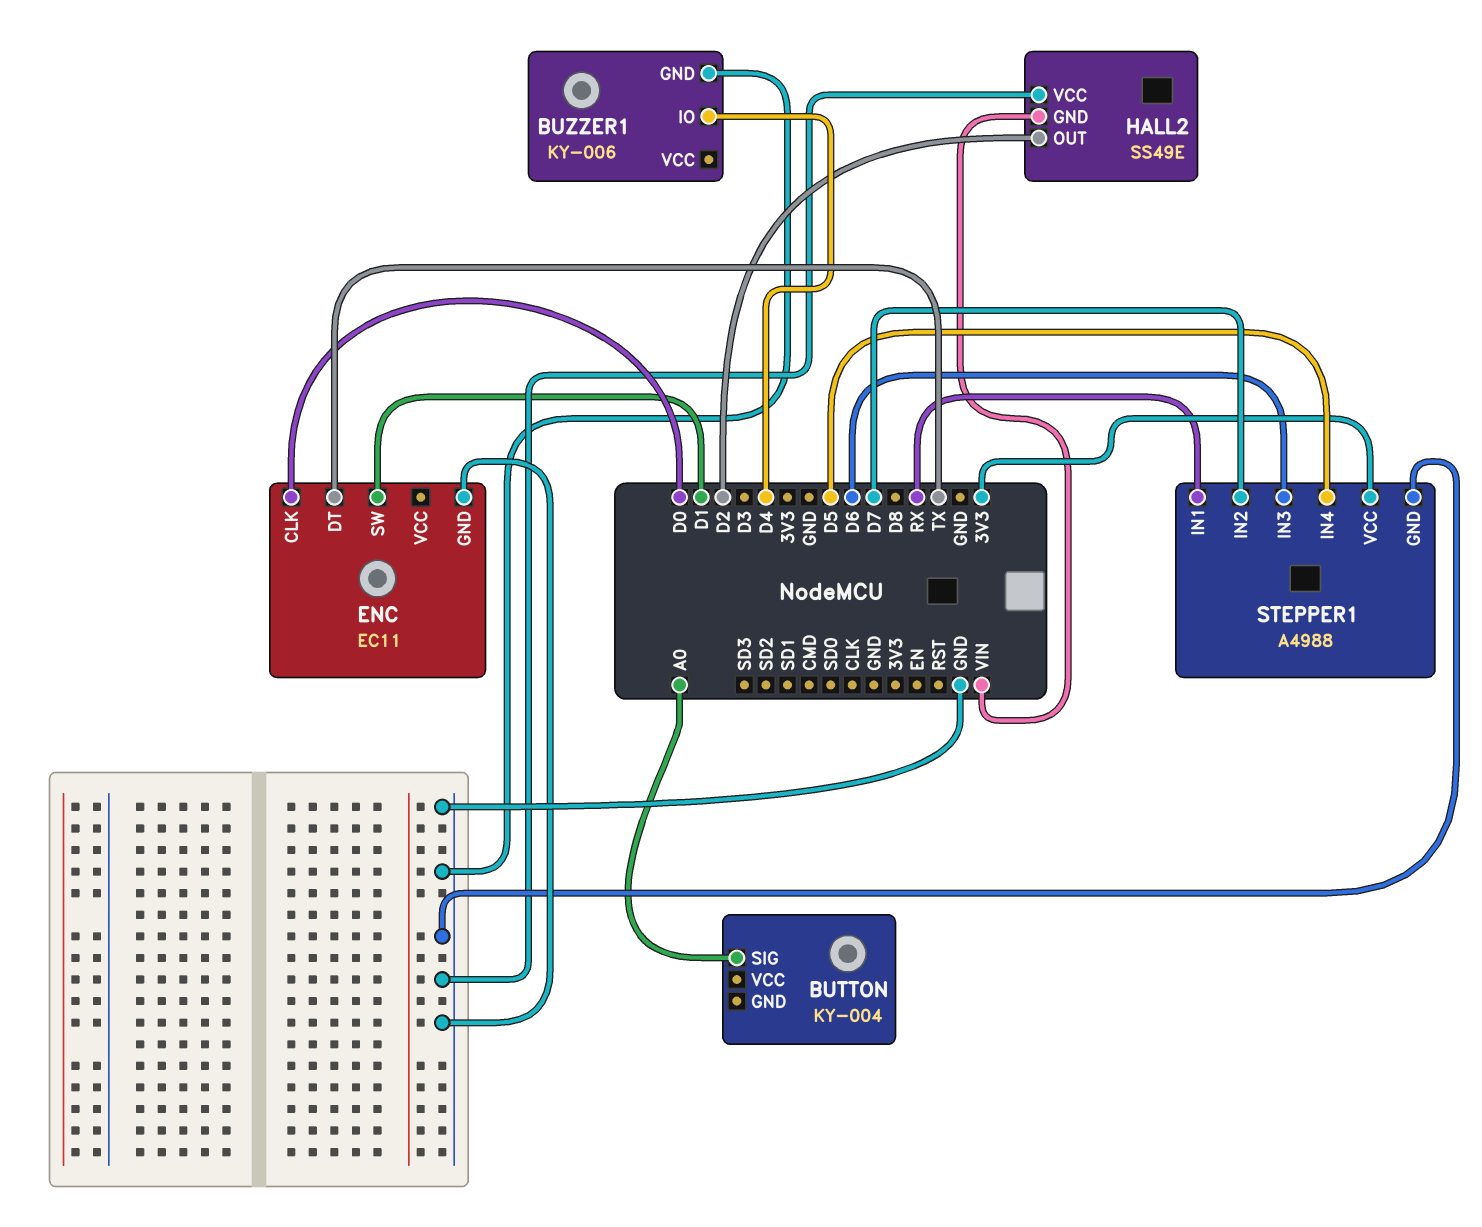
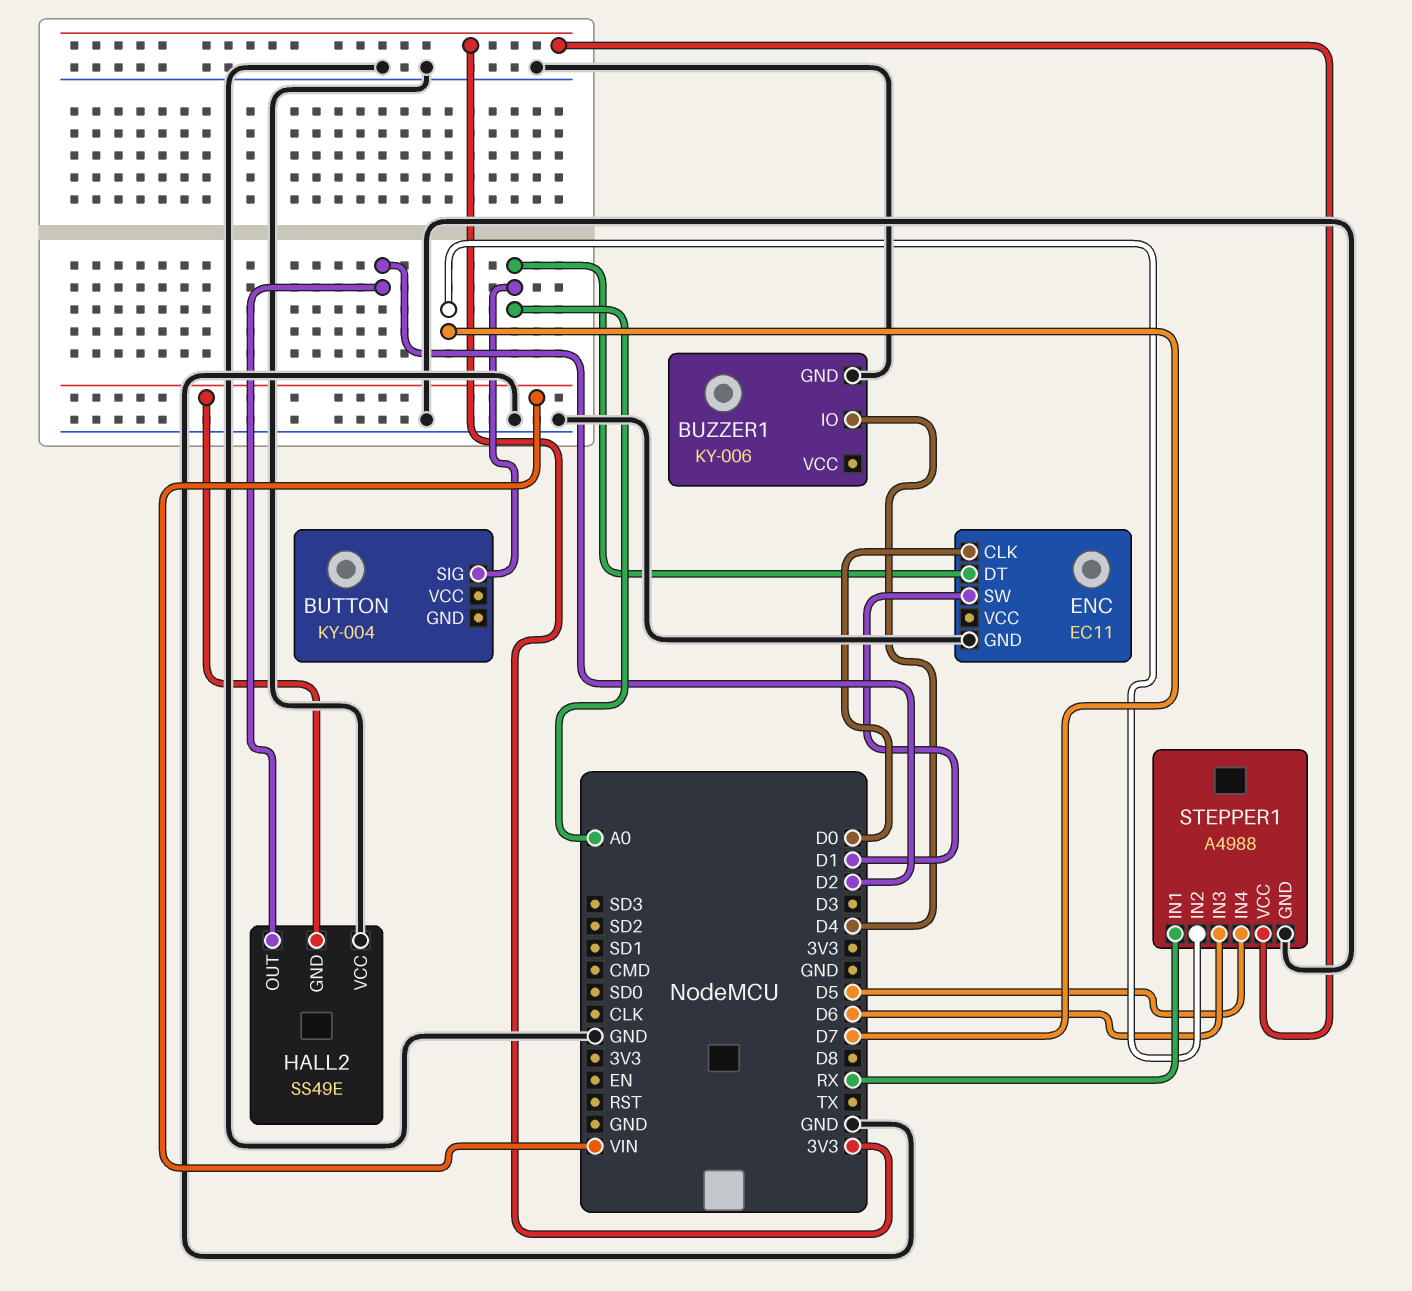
ENC pin DT: TX -> A0

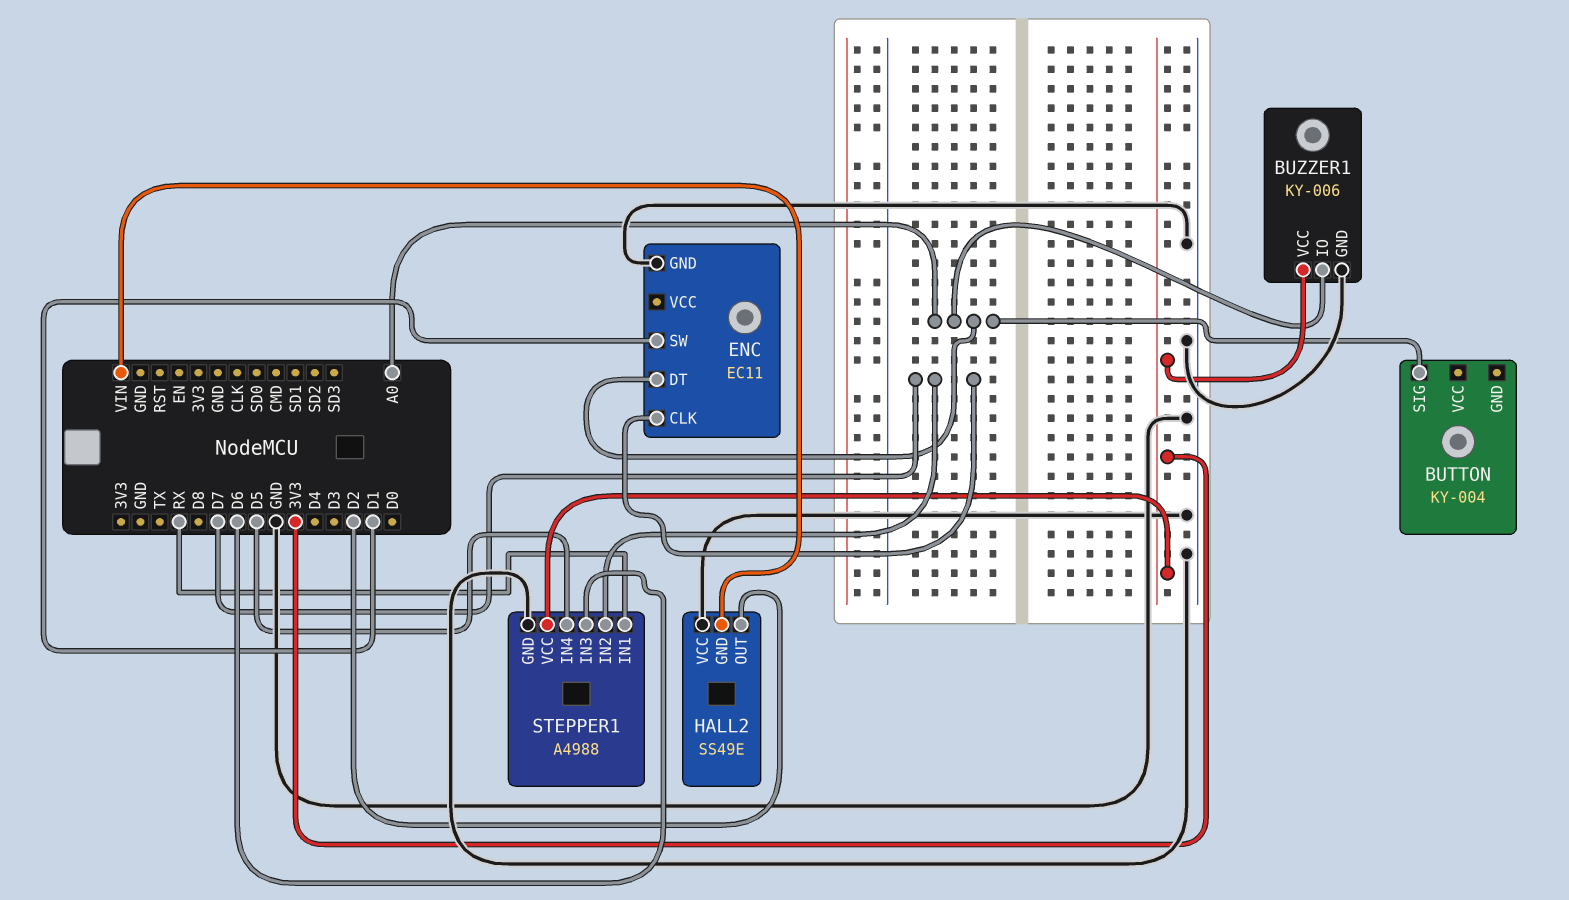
BUZZER1 pin IO: D4 -> A0
BUZZER1 pin VCC: none -> 3V3
ENC pin CLK: D0 -> D7

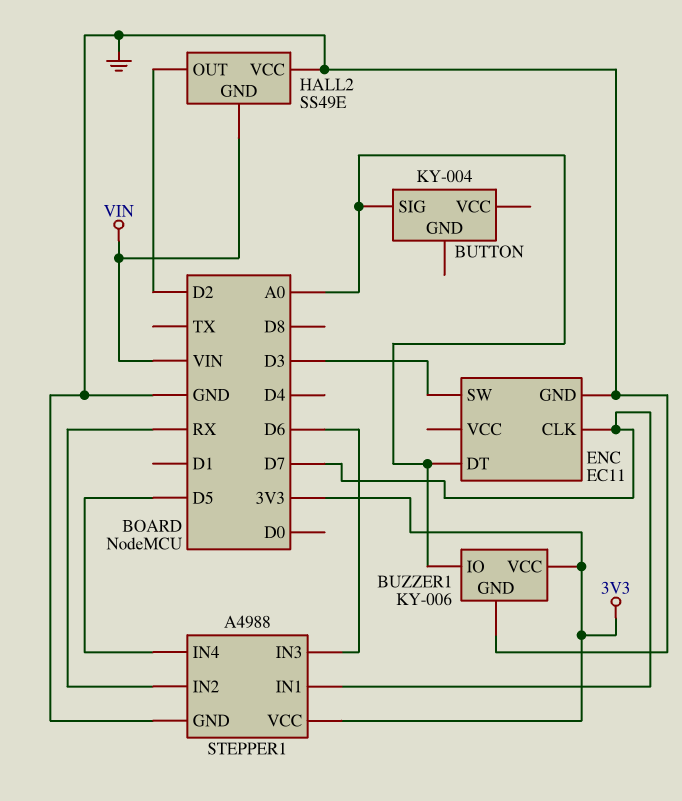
ENC pin SW: D1 -> D3
STEPPER1 pin IN1: RX -> D7
STEPPER1 pin IN2: D7 -> RX

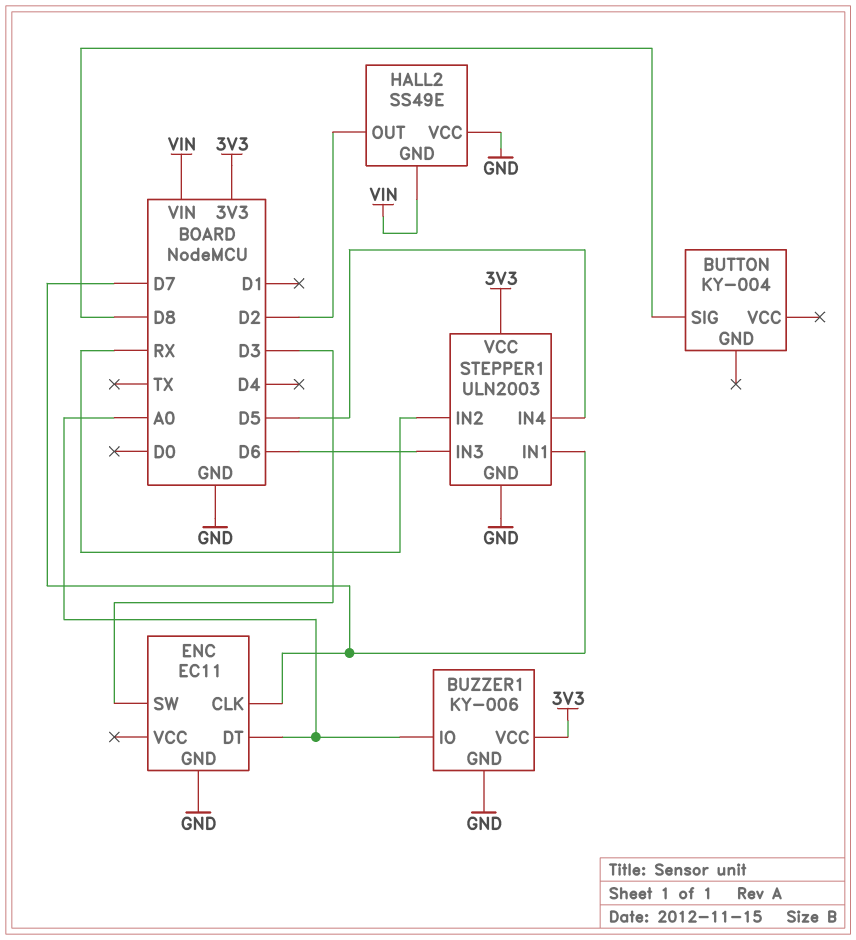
BUTTON pin SIG: A0 -> D8
STEPPER1: A4988 -> ULN2003

